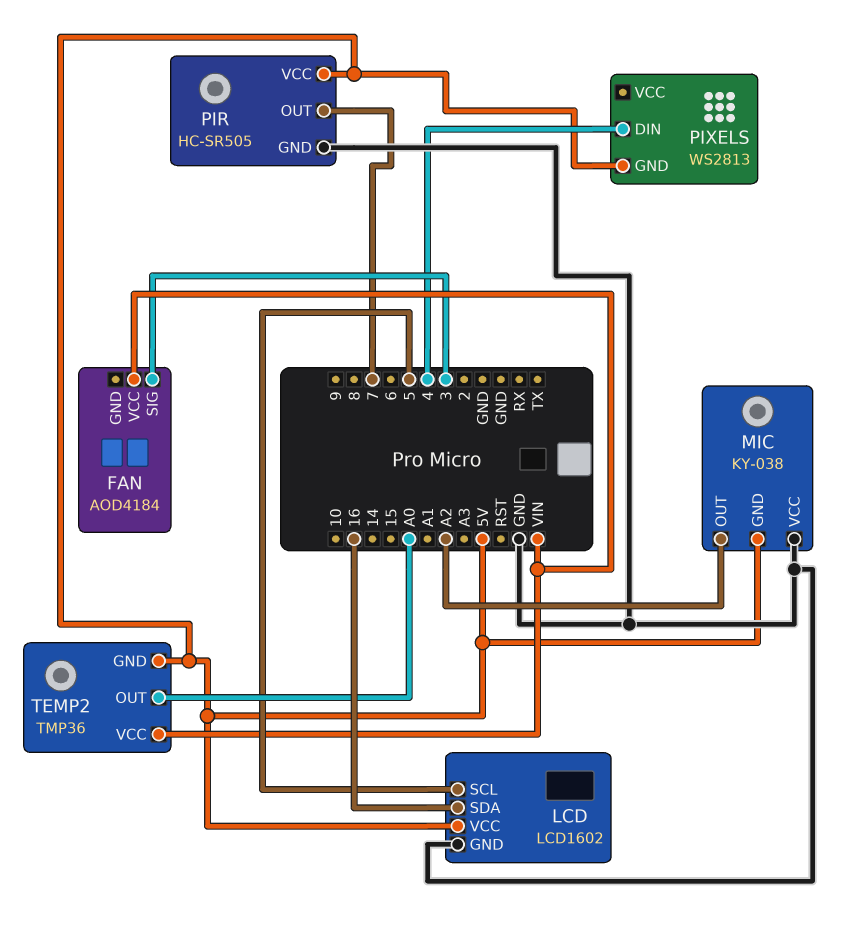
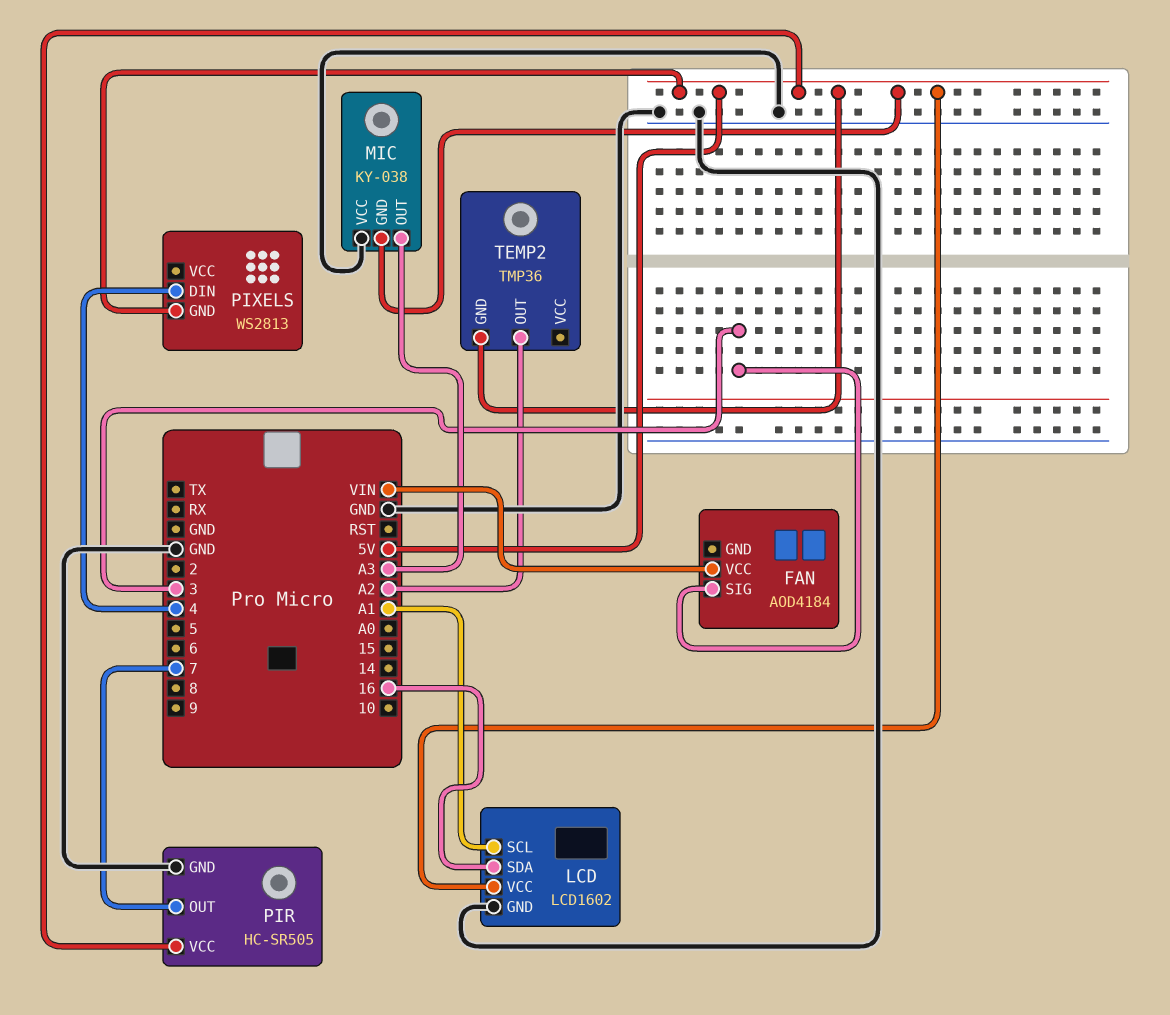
LCD pin SCL: 5 -> A1
MIC pin OUT: A2 -> A3
TEMP2 pin OUT: A0 -> A2
TEMP2 pin VCC: VIN -> none

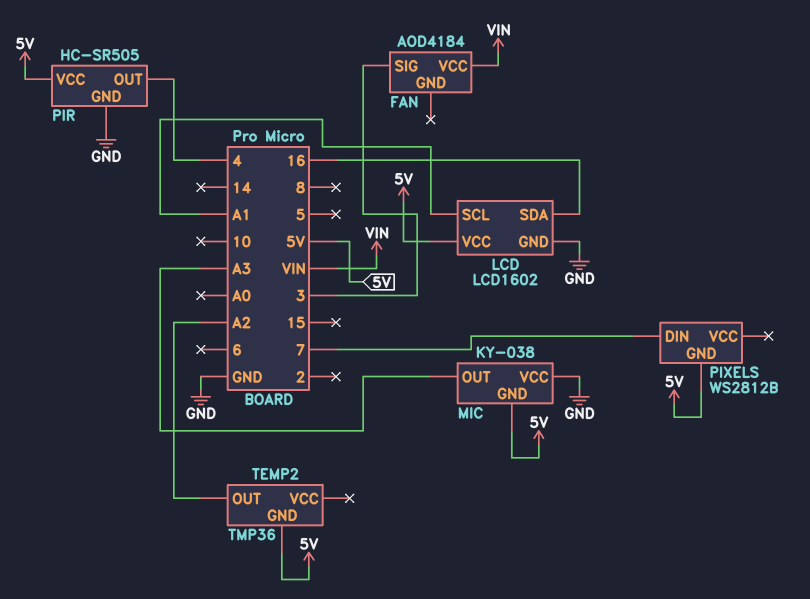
PIR pin OUT: 7 -> 4
PIXELS: WS2813 -> WS2812B
PIXELS pin DIN: 4 -> 7

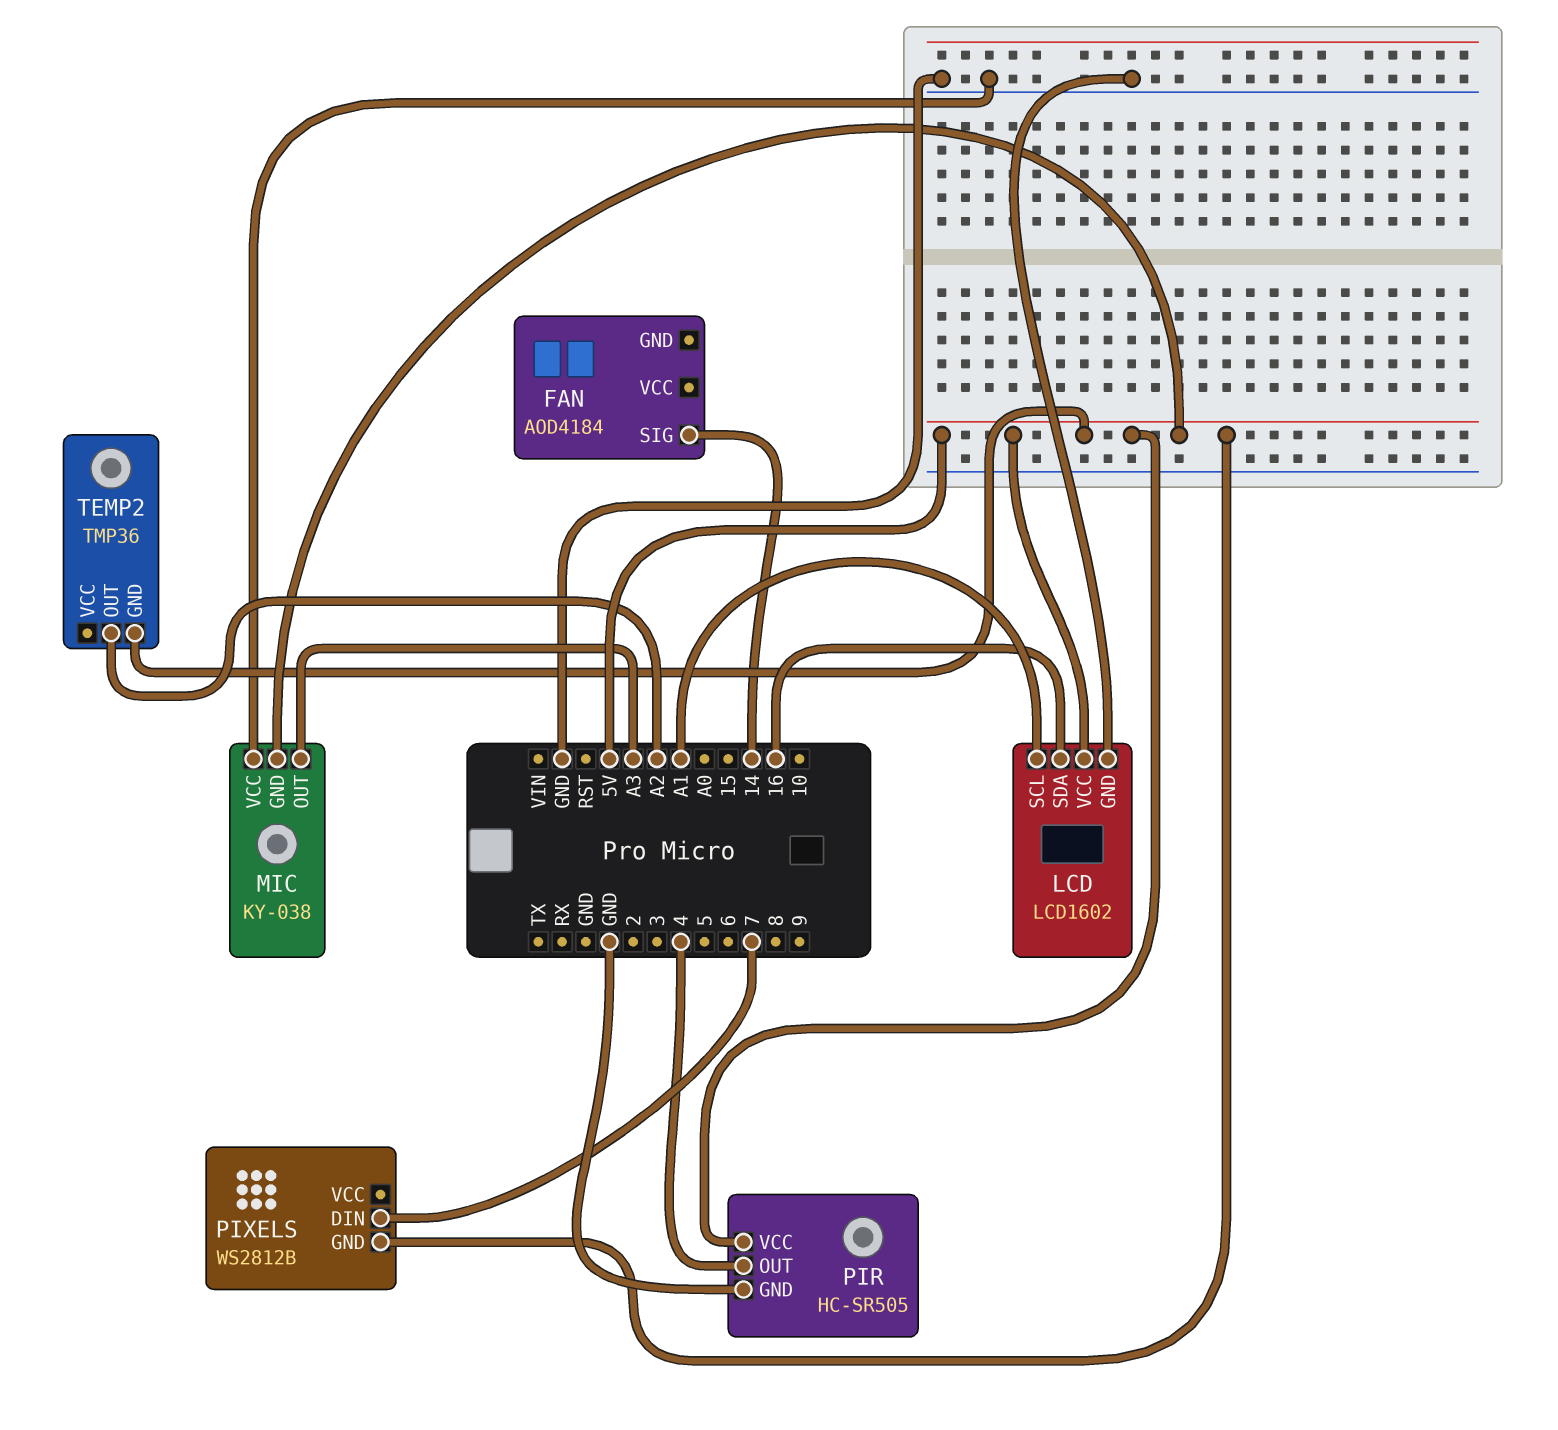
FAN pin SIG: 3 -> 14
FAN pin VCC: VIN -> none

